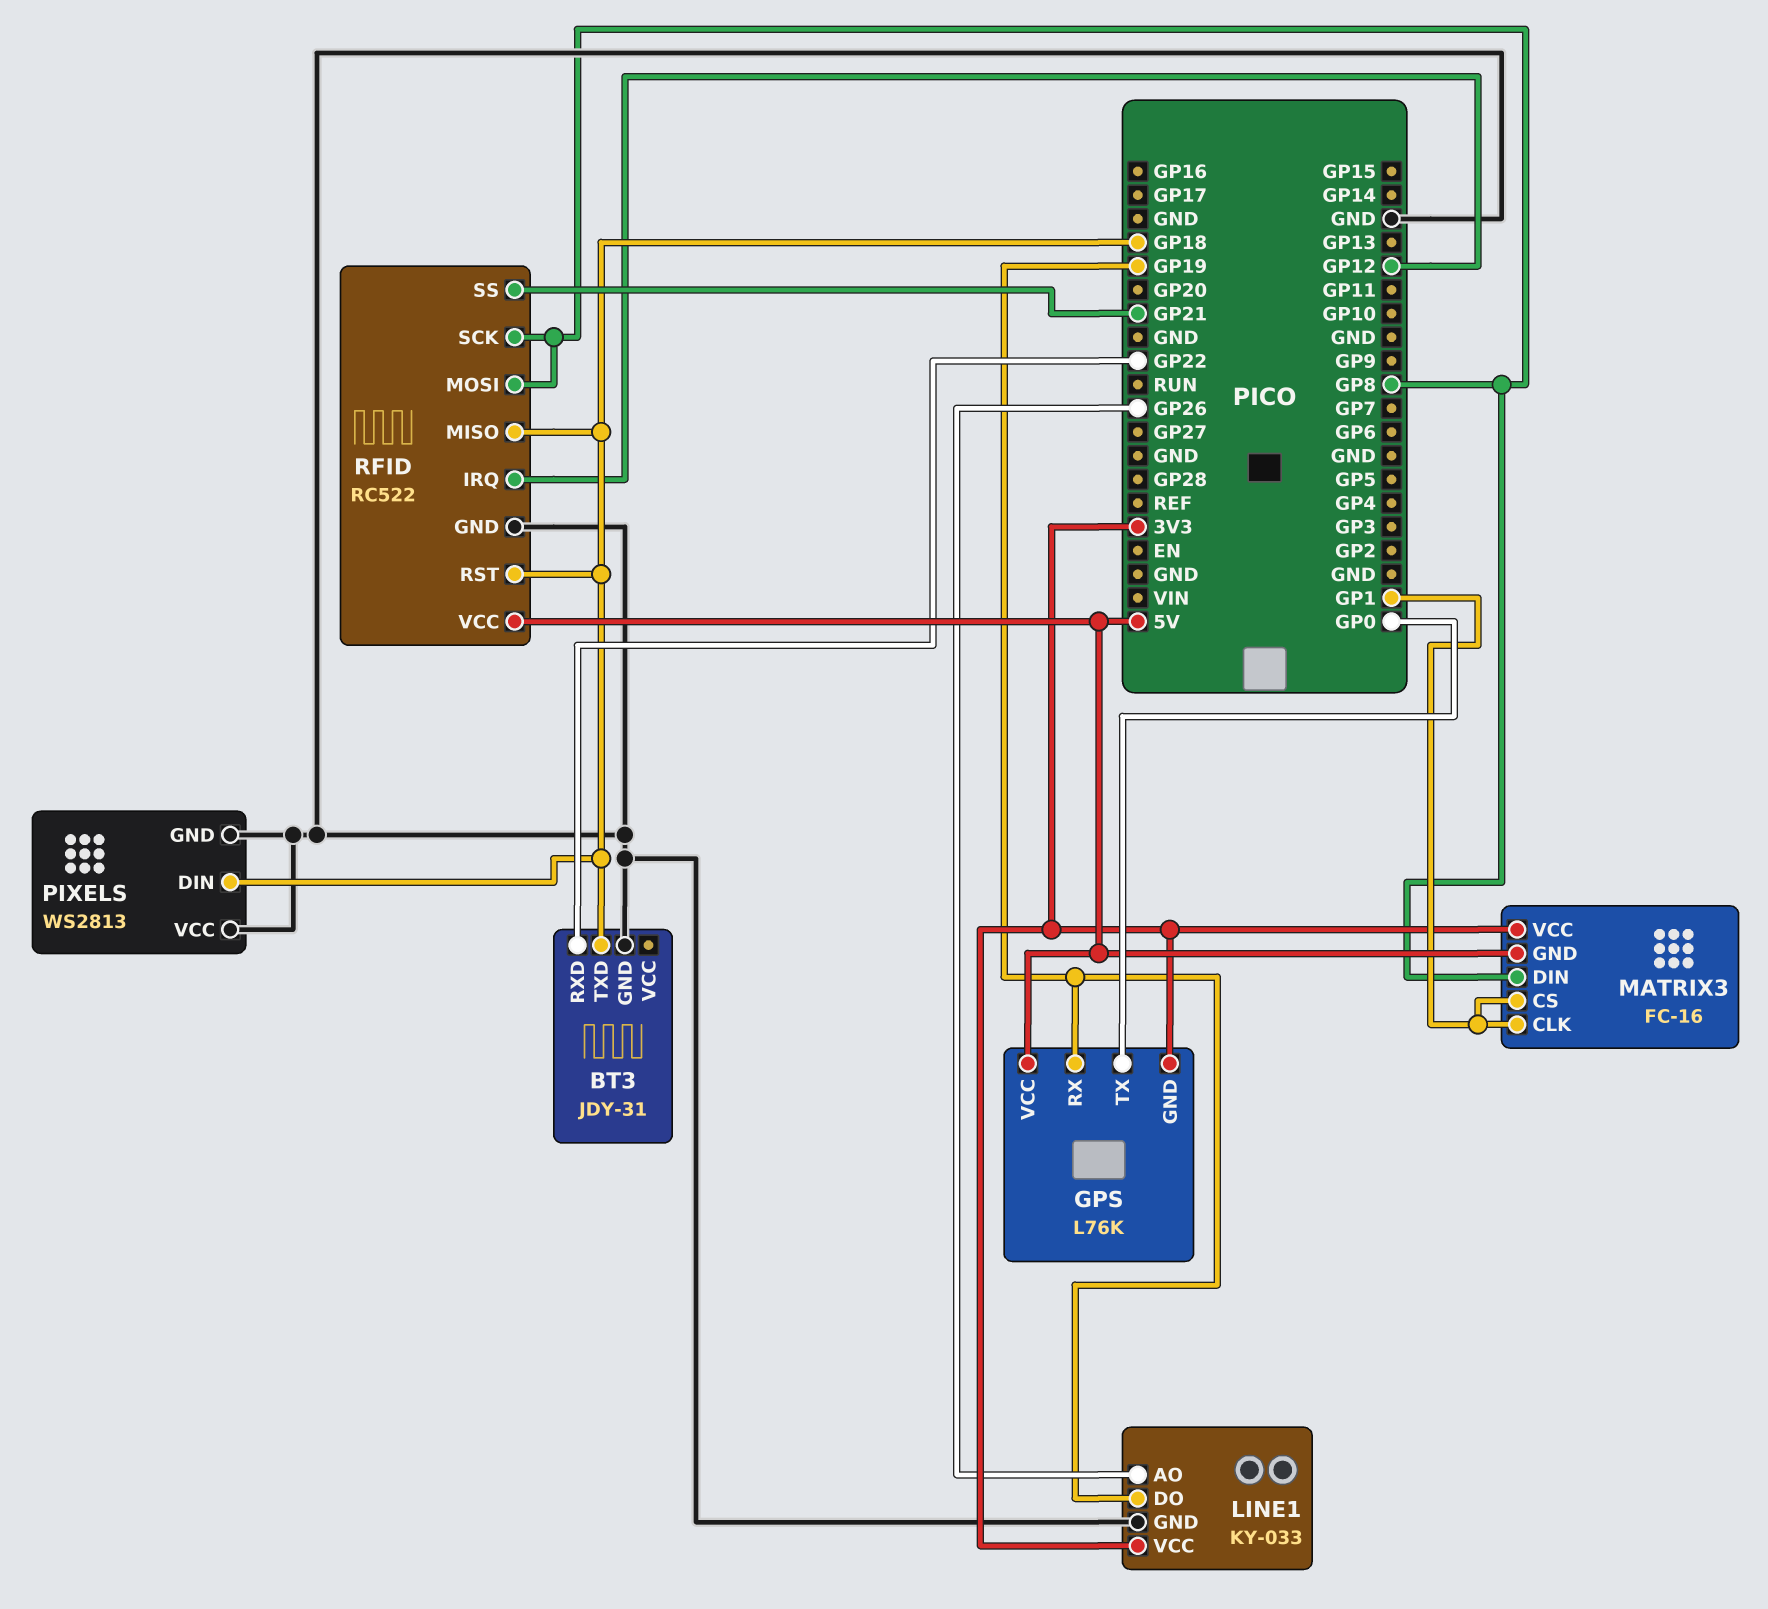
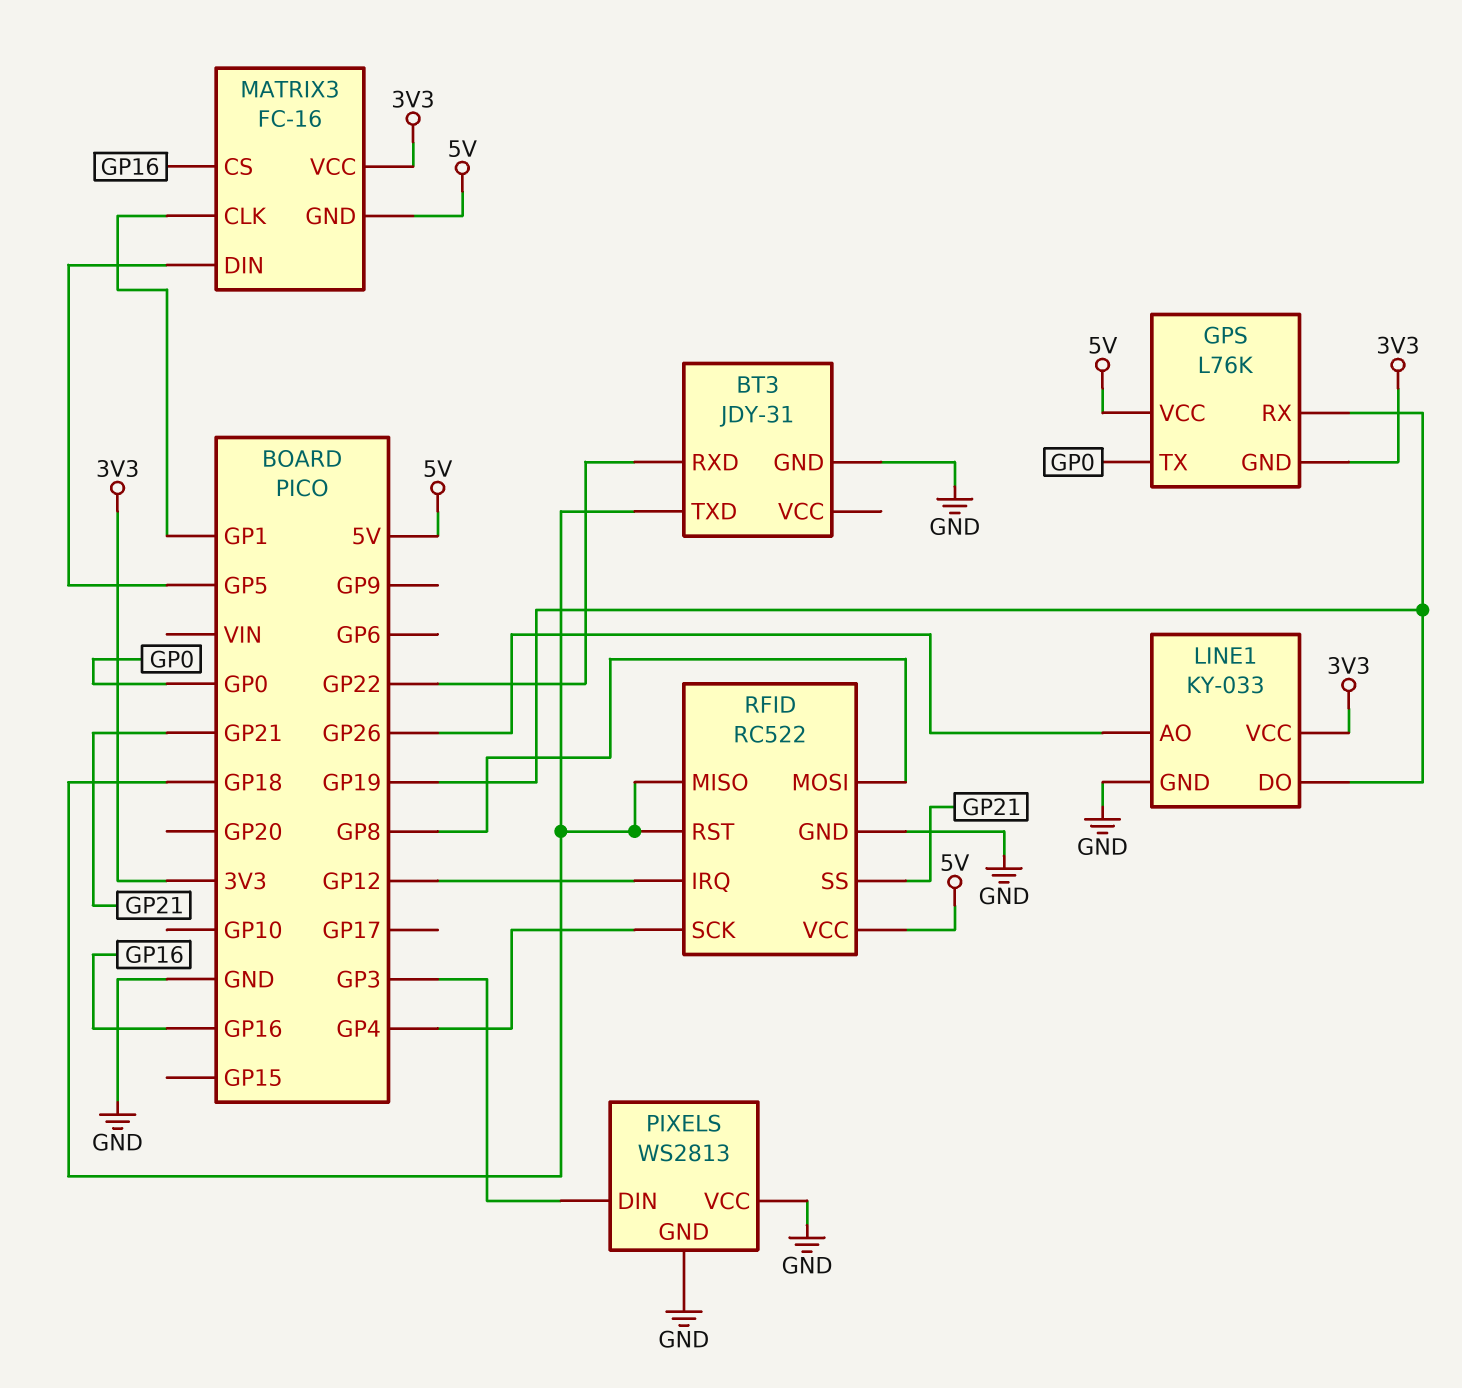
MATRIX3 pin CS: GP1 -> GP16
MATRIX3 pin DIN: GP8 -> GP5
PIXELS pin DIN: GP18 -> GP3
RFID pin SCK: GP8 -> GP4

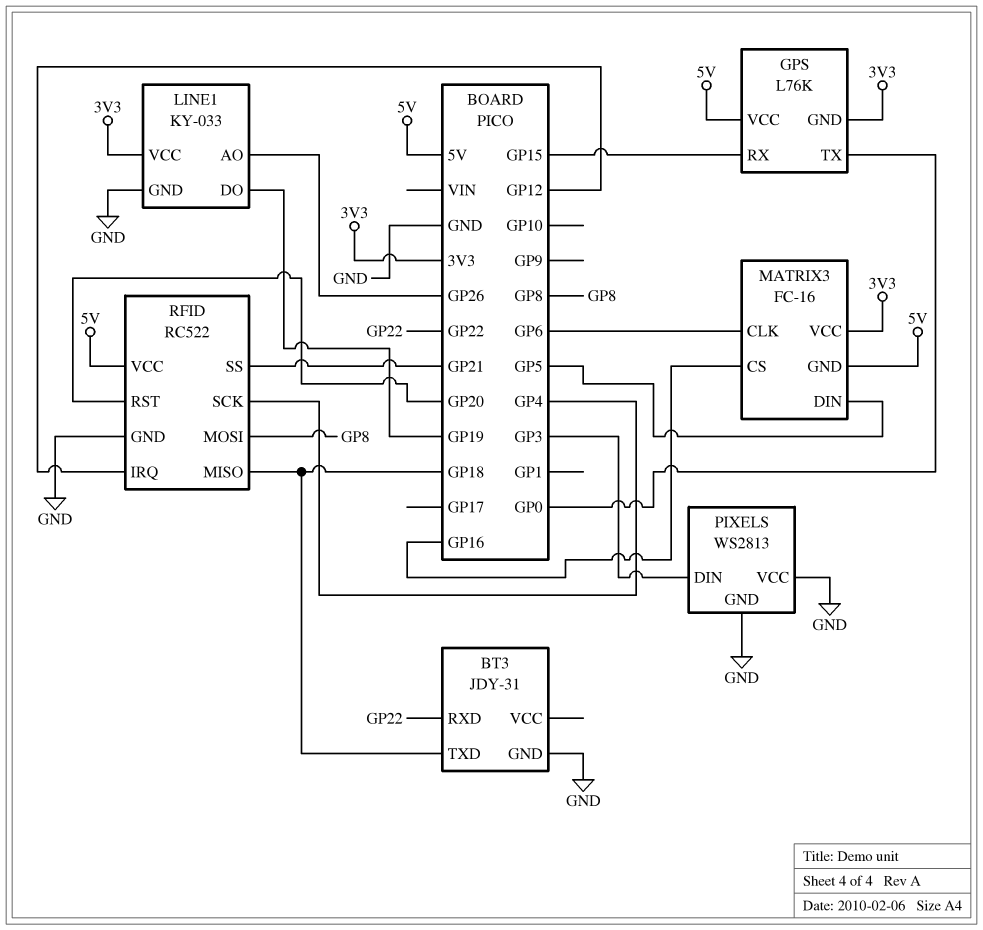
GPS pin RX: GP19 -> GP15
MATRIX3 pin CLK: GP1 -> GP6
RFID pin RST: GP18 -> GP20

